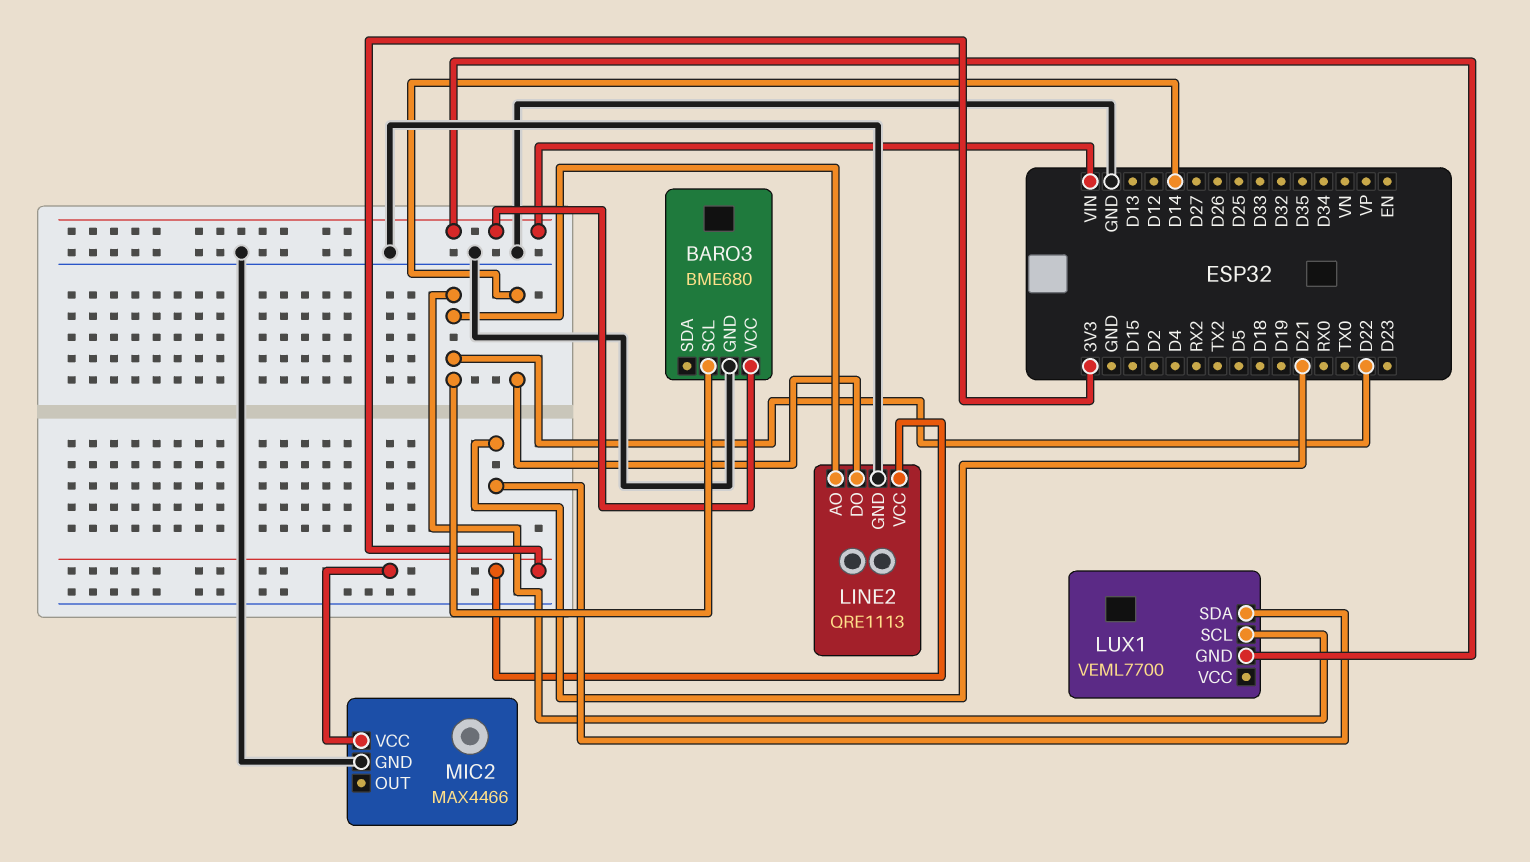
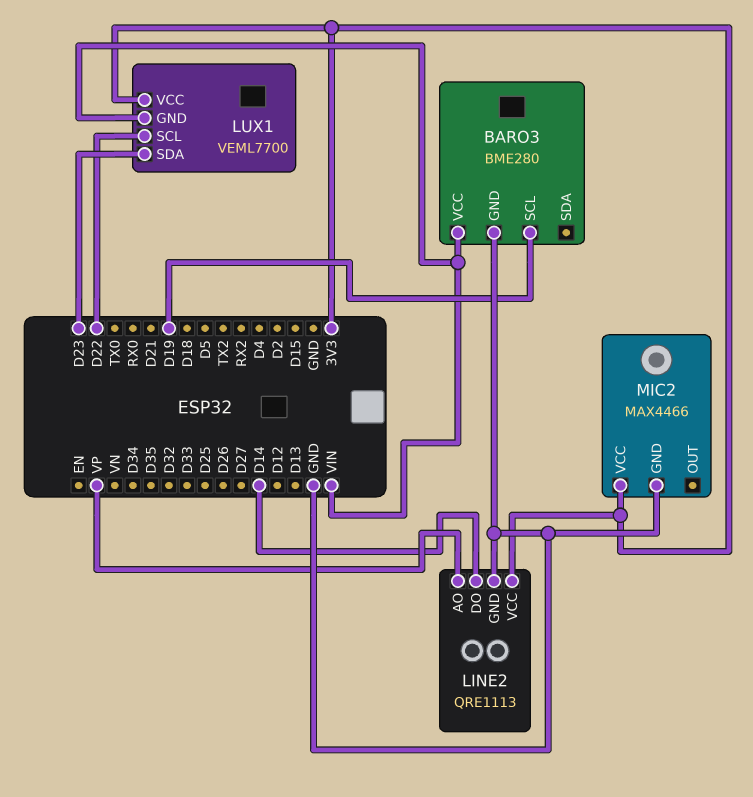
BARO3: BME680 -> BME280
BARO3 pin SCL: D22 -> D19
LINE2 pin AO: D22 -> VP
LUX1 pin SDA: D21 -> D23
LUX1 pin VCC: none -> 3V3

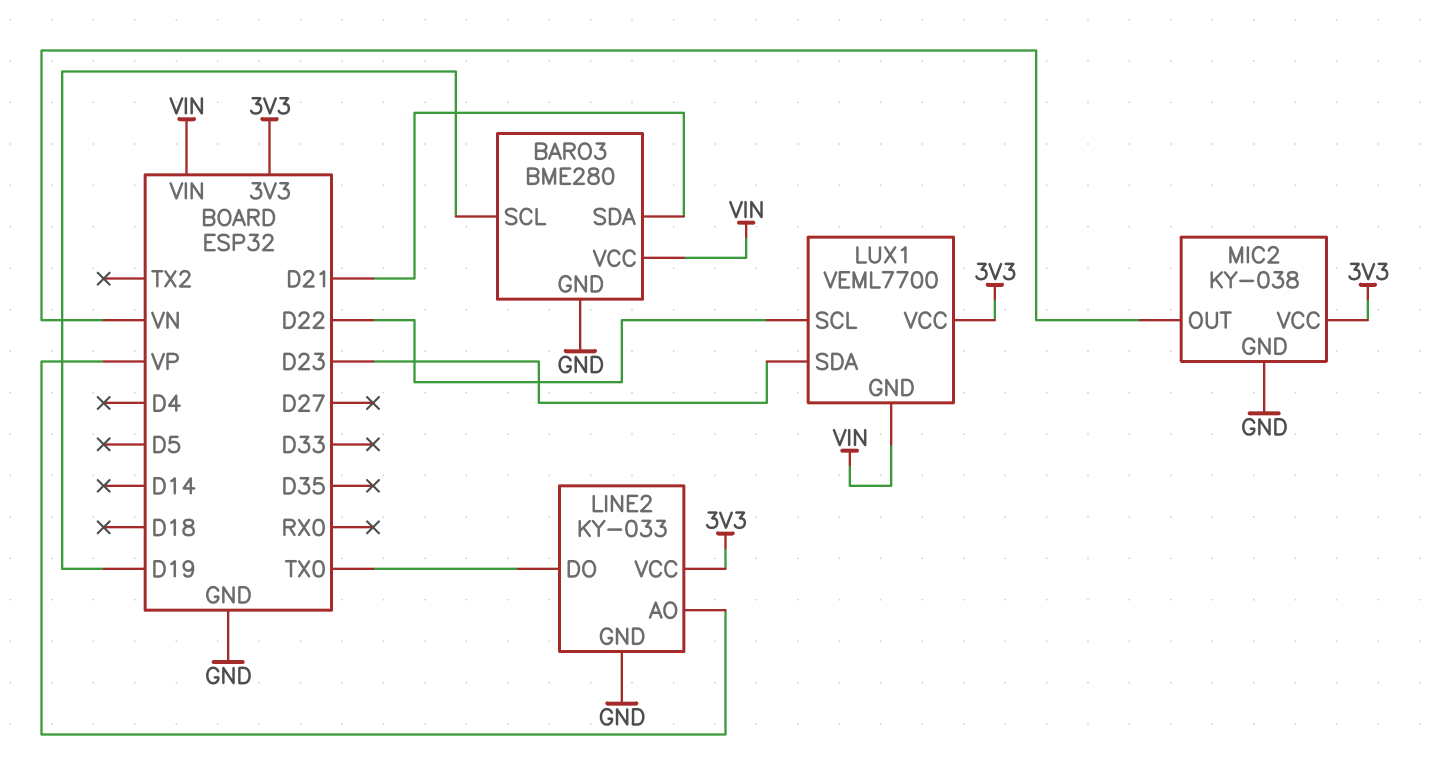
BARO3 pin SDA: none -> D21
LINE2: QRE1113 -> KY-033
LINE2 pin DO: D14 -> TX0
MIC2: MAX4466 -> KY-038
MIC2 pin OUT: none -> VN

